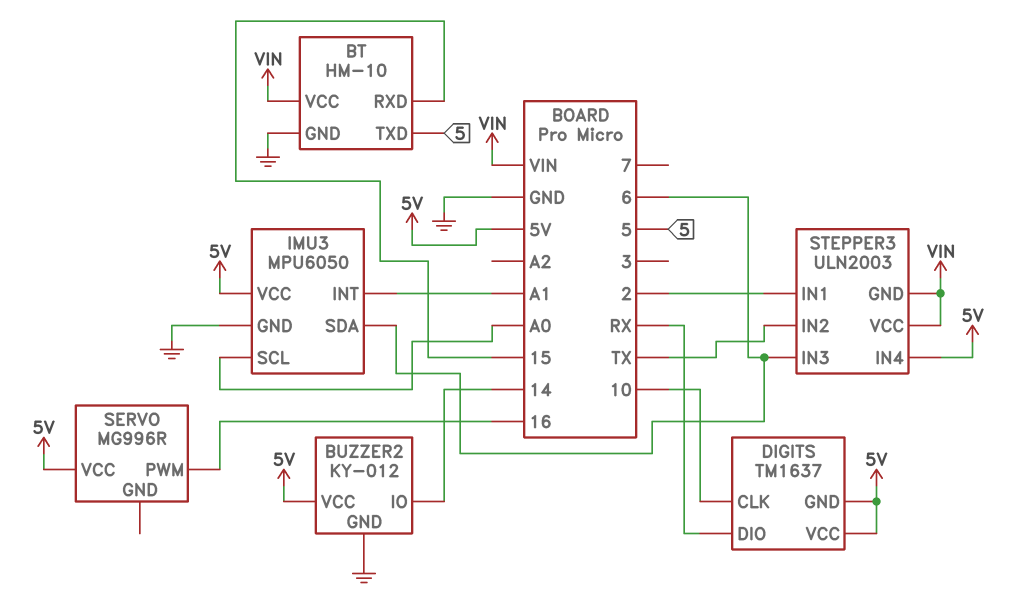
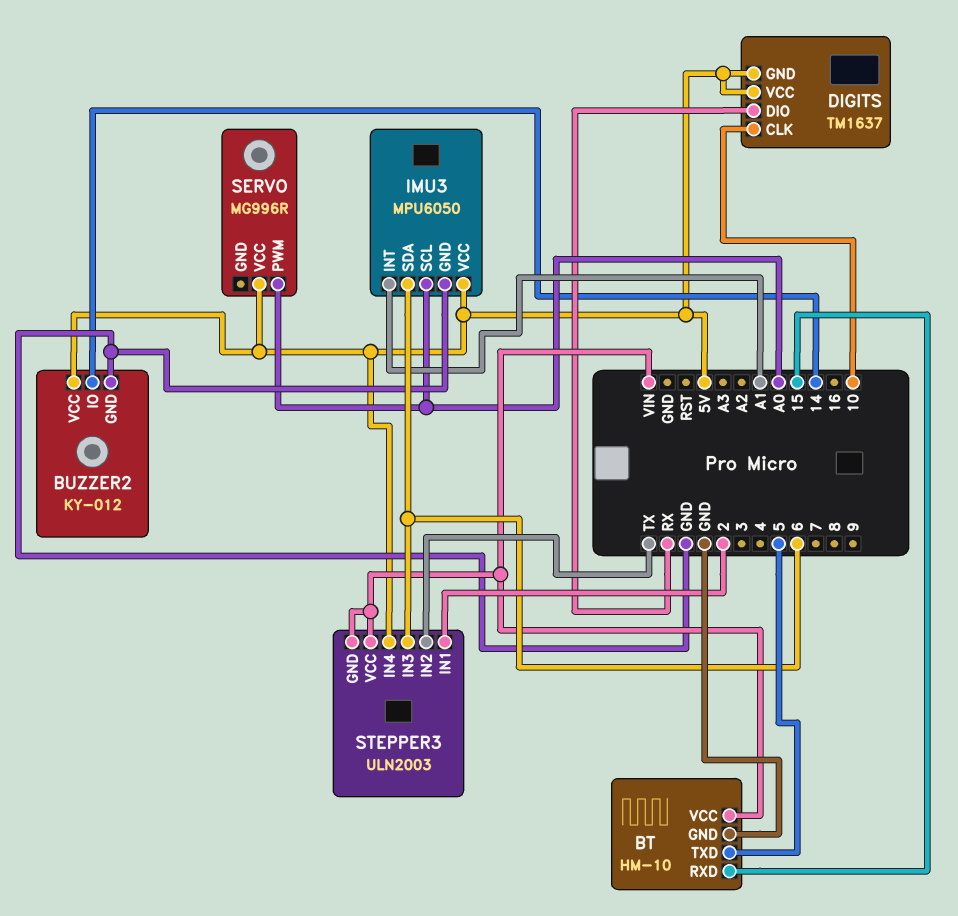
SERVO pin PWM: 16 -> A0

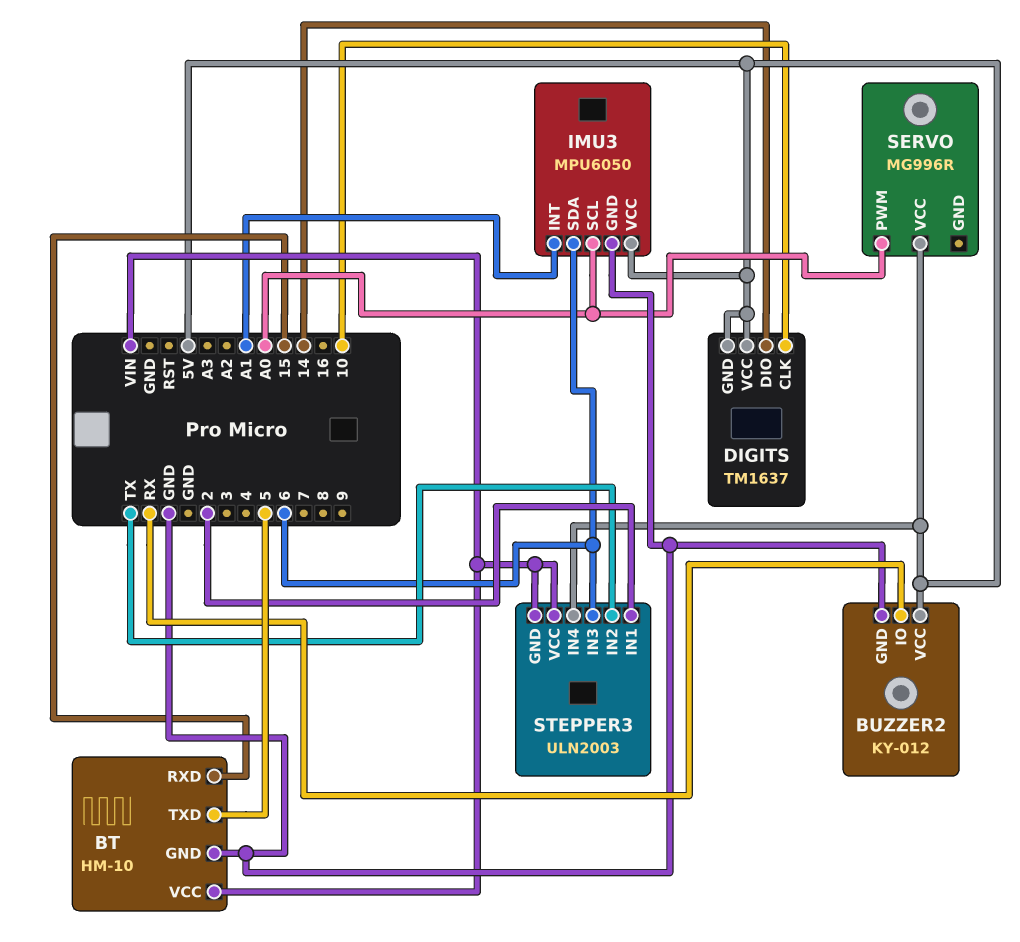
BUZZER2 pin IO: 14 -> RX
DIGITS pin DIO: RX -> 14

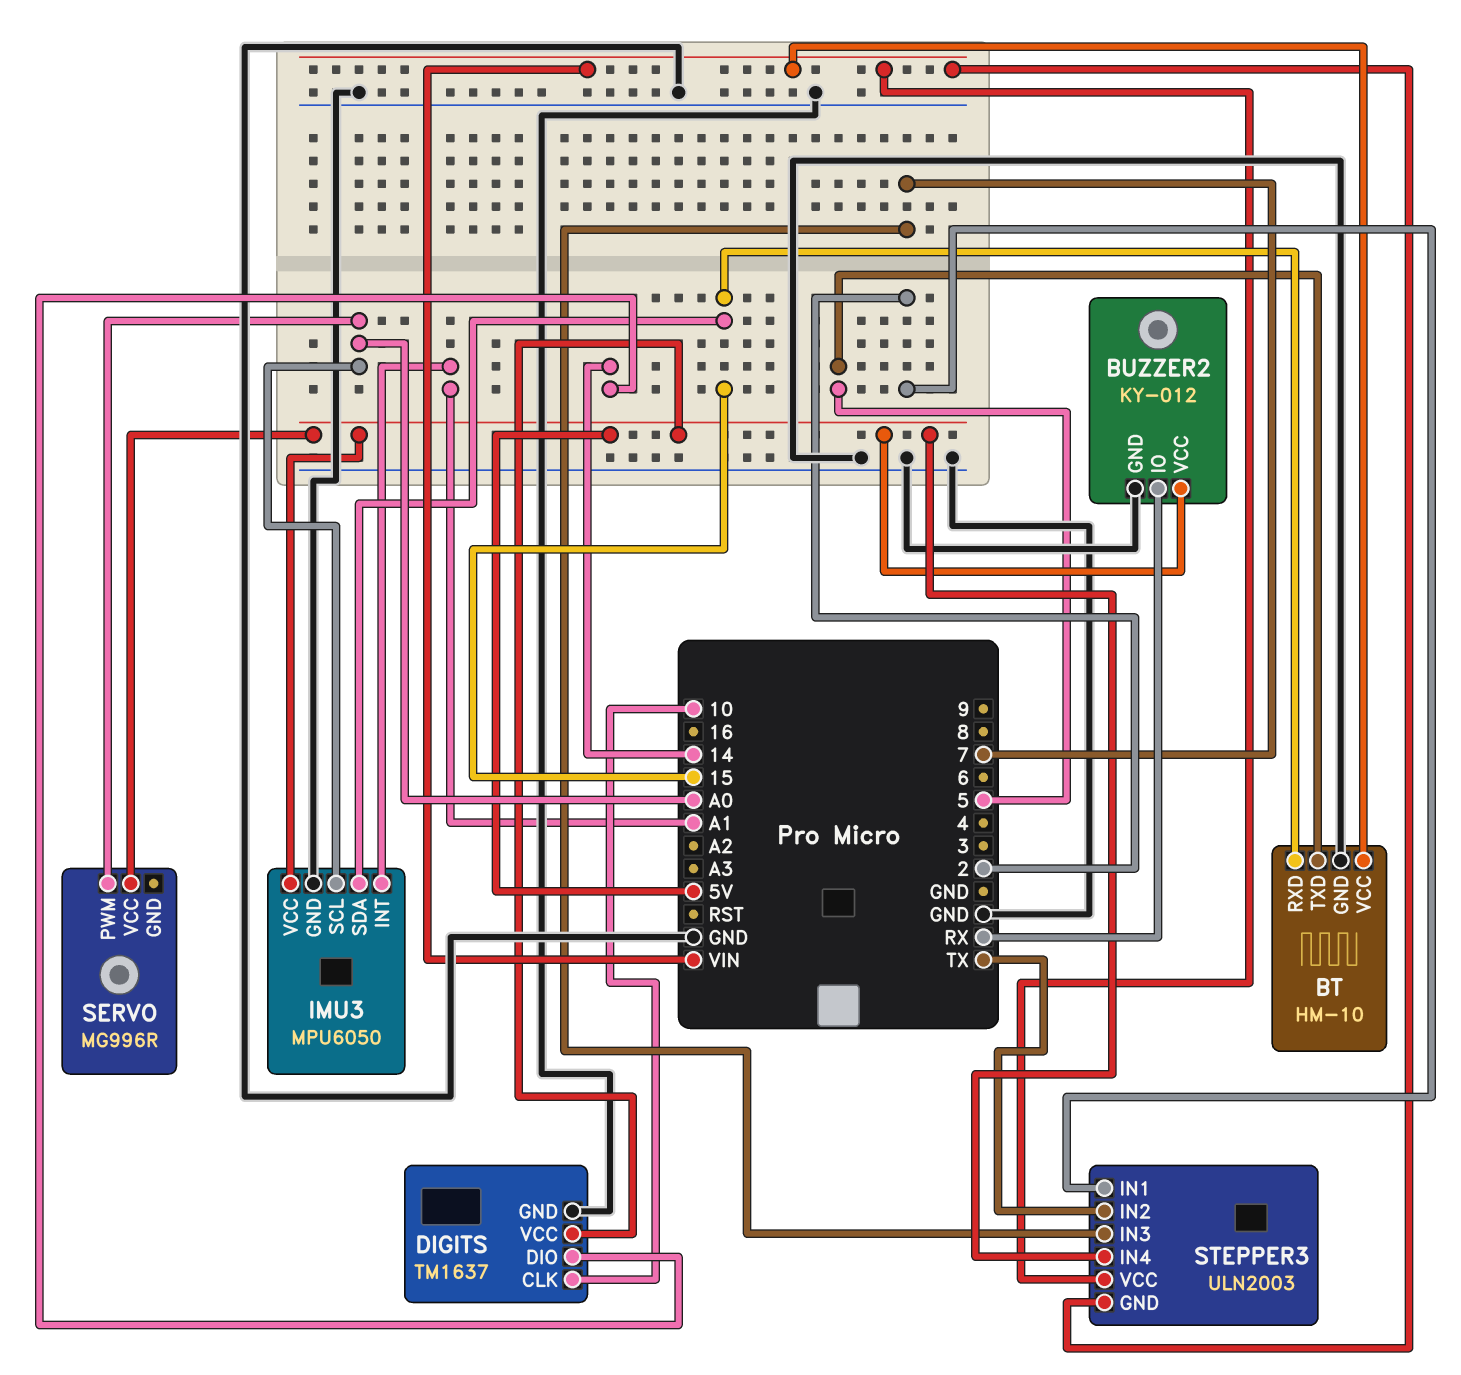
DIGITS pin GND: 5V -> GND
IMU3 pin SDA: 6 -> 15
STEPPER3 pin IN3: 6 -> 7

